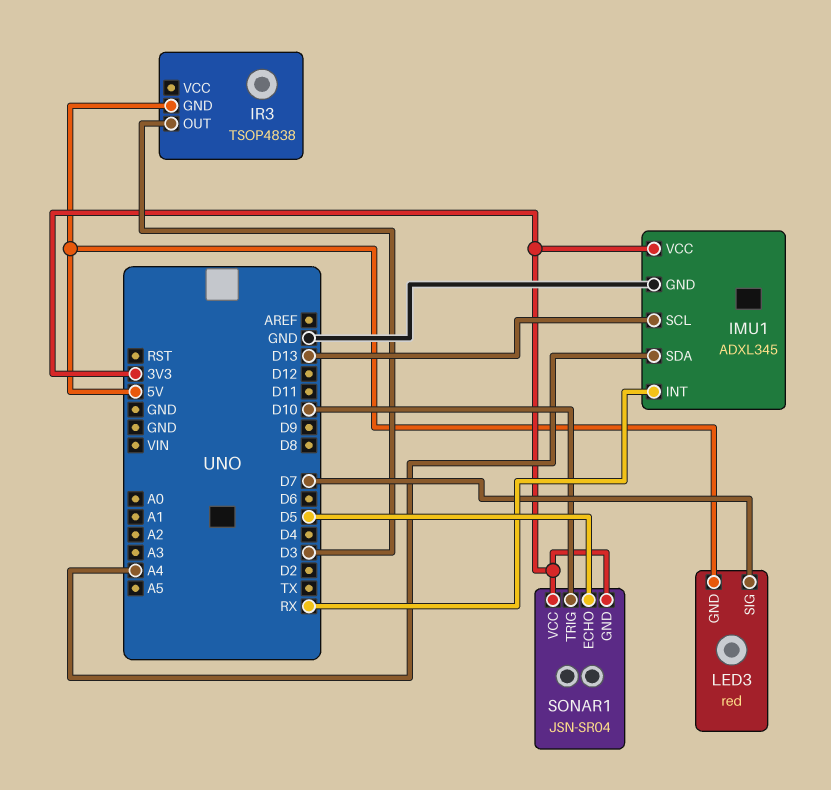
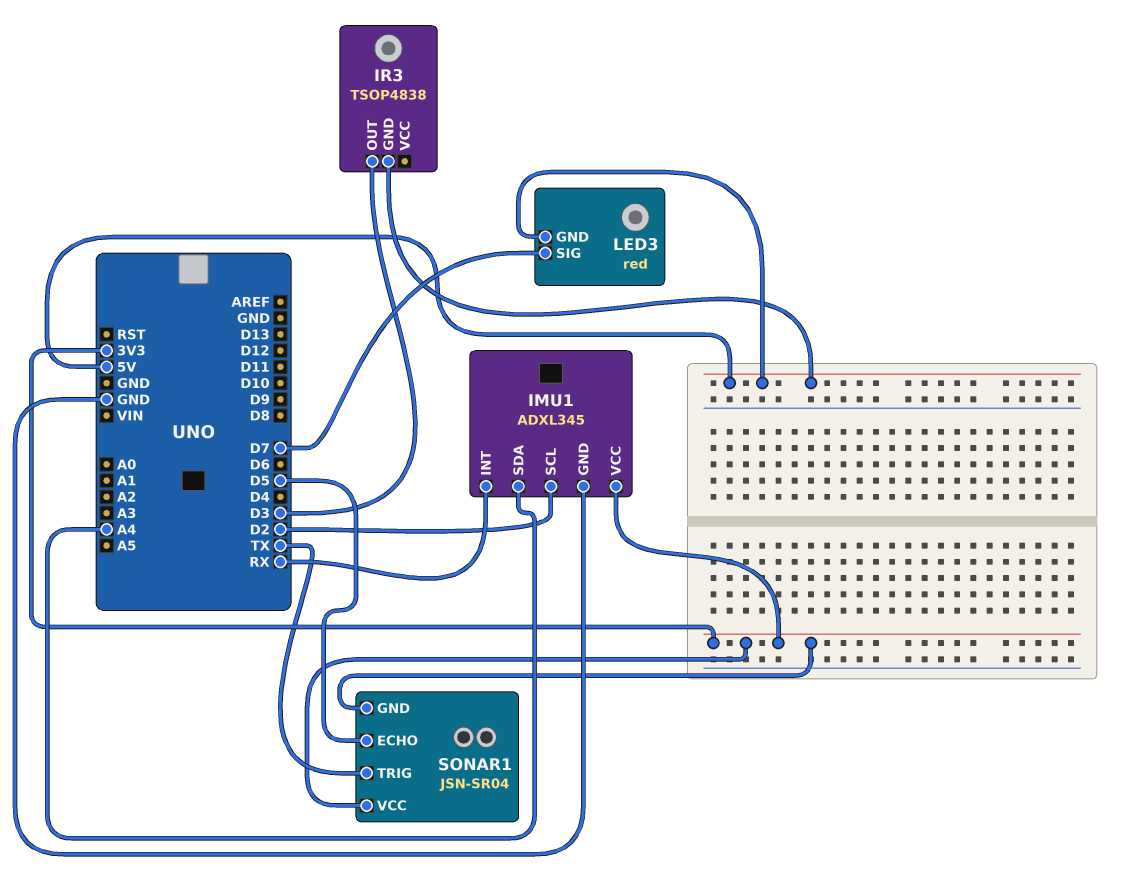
IMU1 pin SCL: D13 -> D2
SONAR1 pin TRIG: D10 -> TX

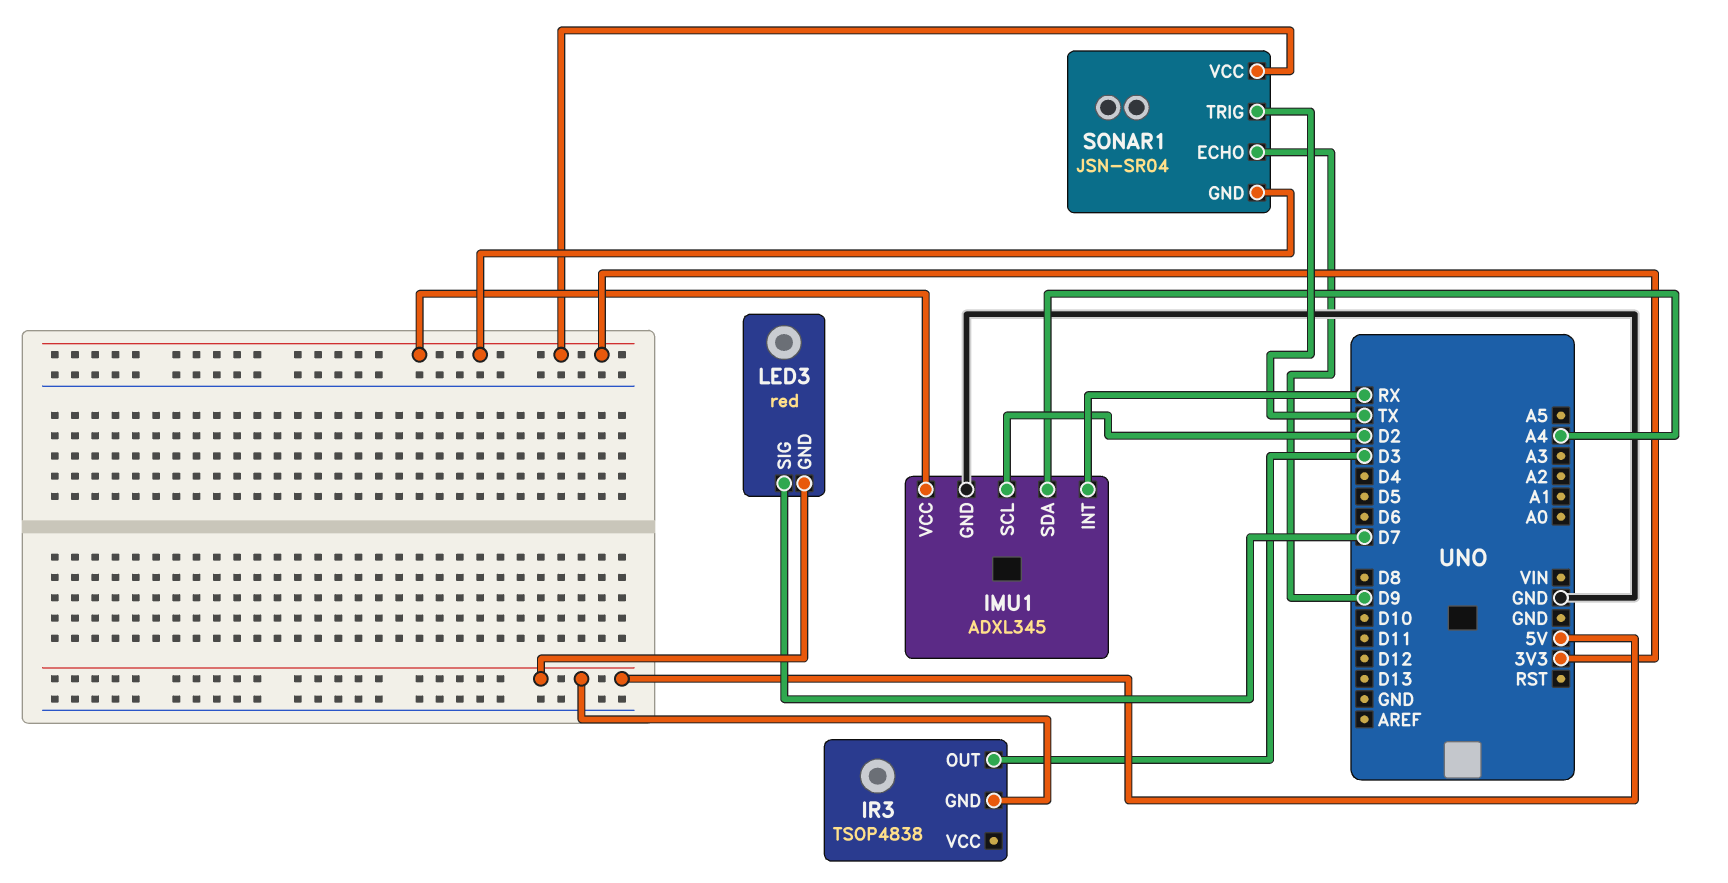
SONAR1 pin ECHO: D5 -> D9

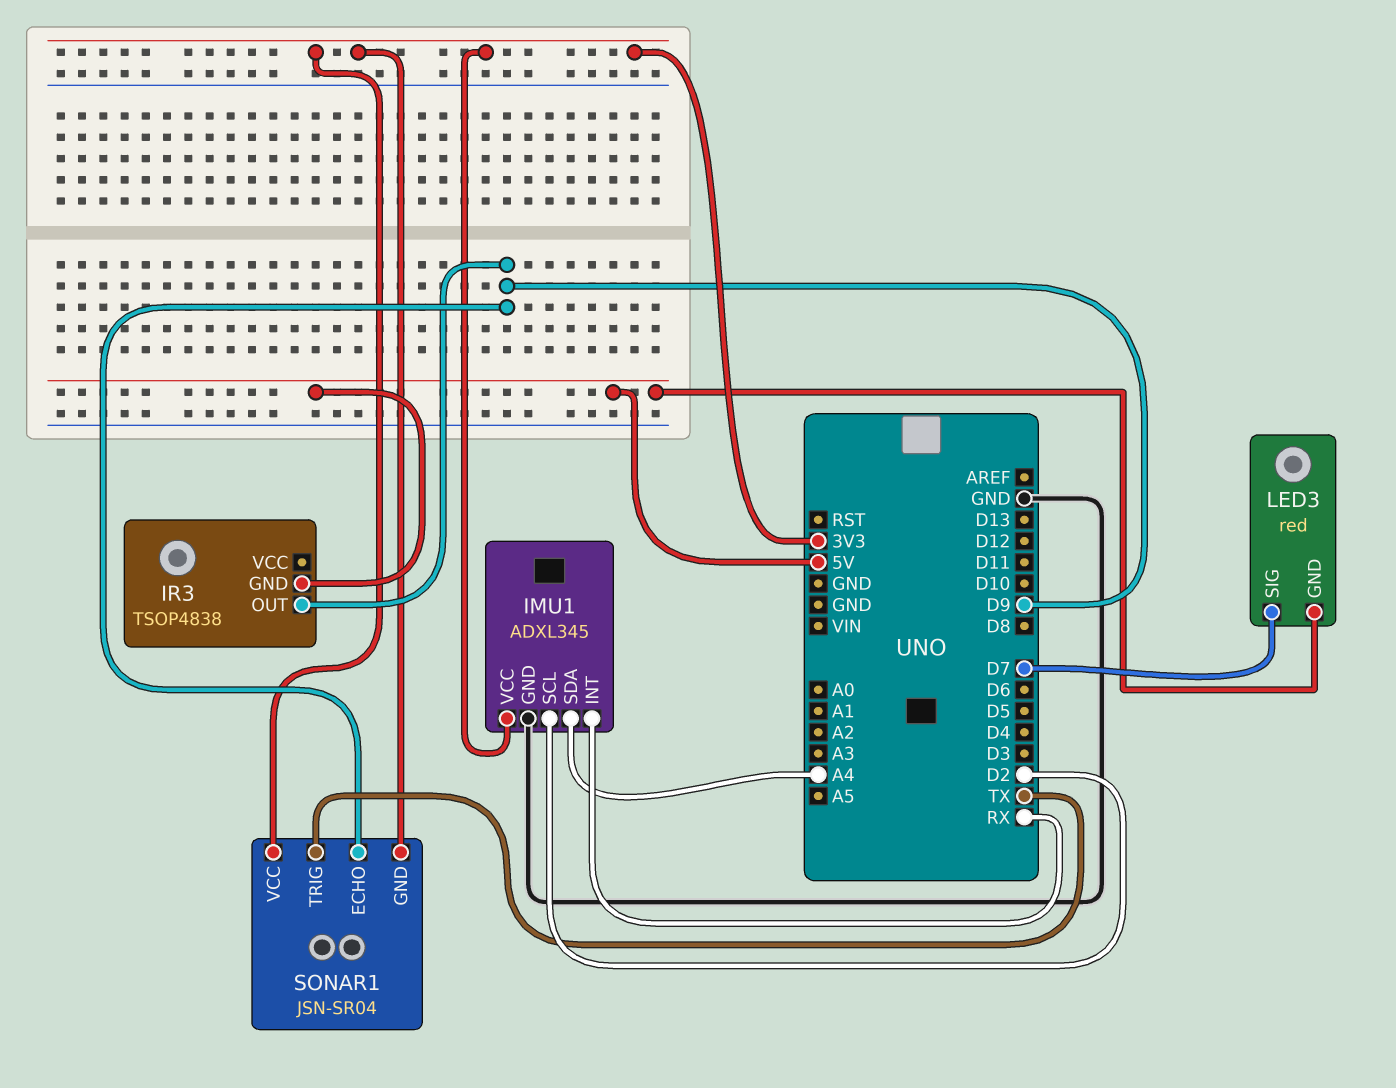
IR3 pin OUT: D3 -> D9

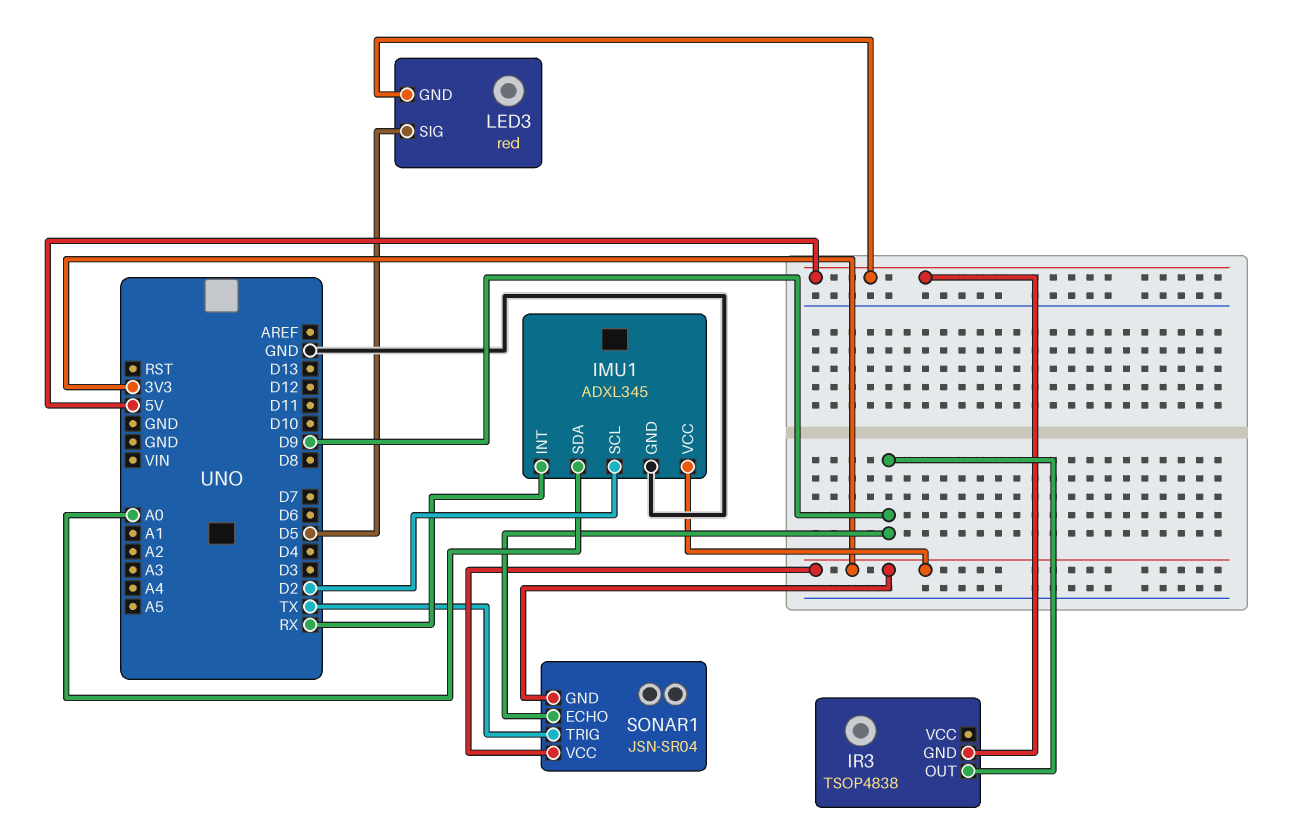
IMU1 pin SDA: A4 -> A0
LED3 pin SIG: D7 -> D5

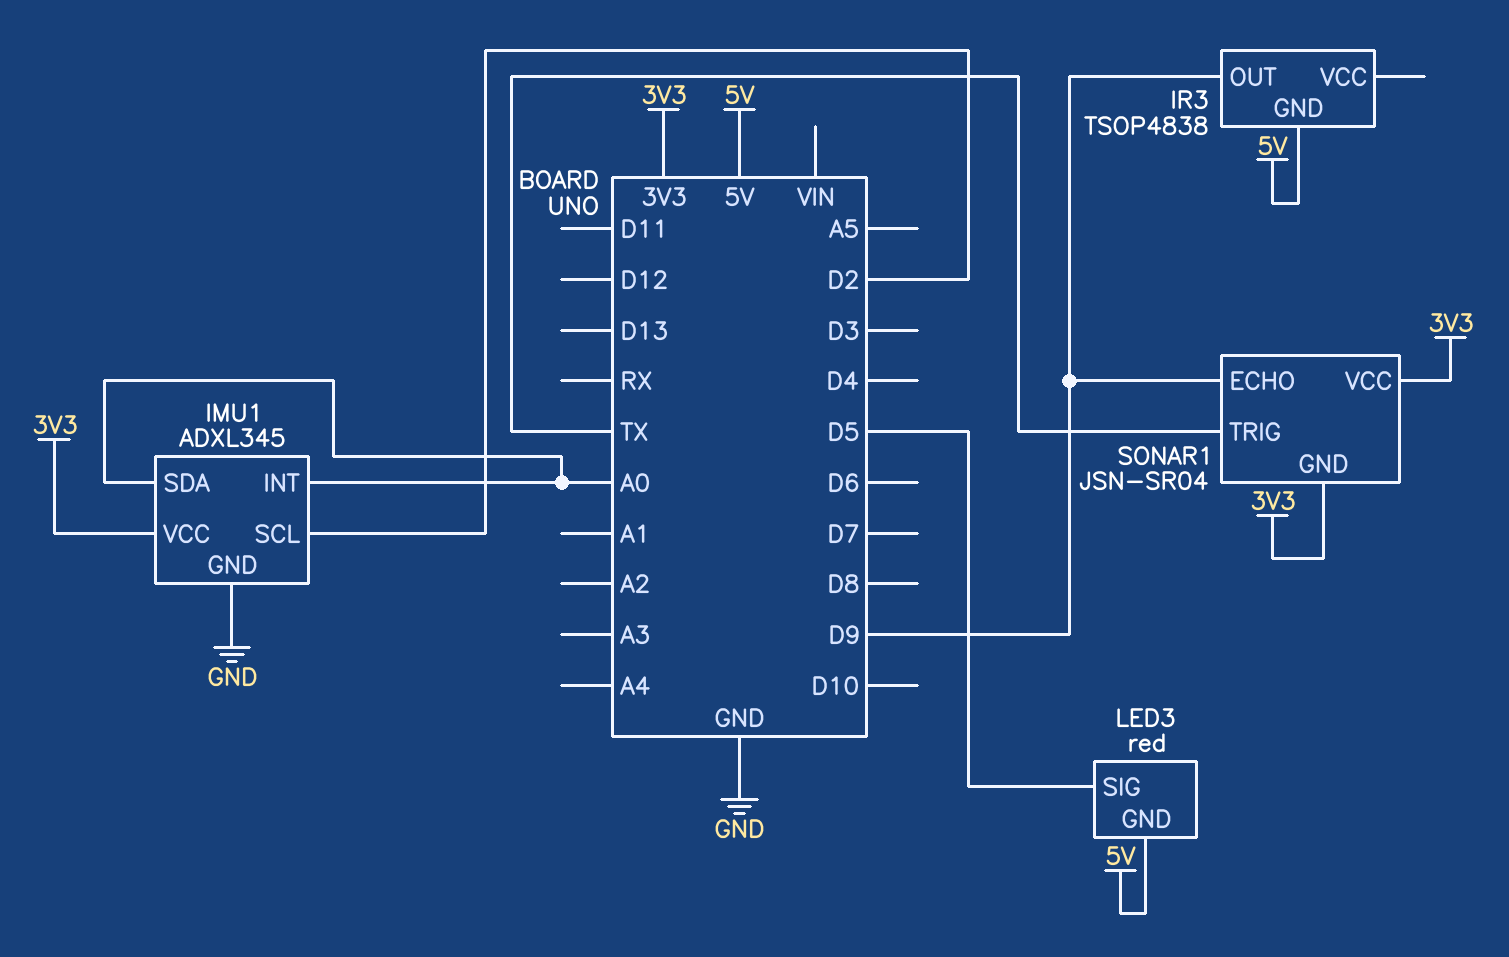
IMU1 pin INT: RX -> A0

